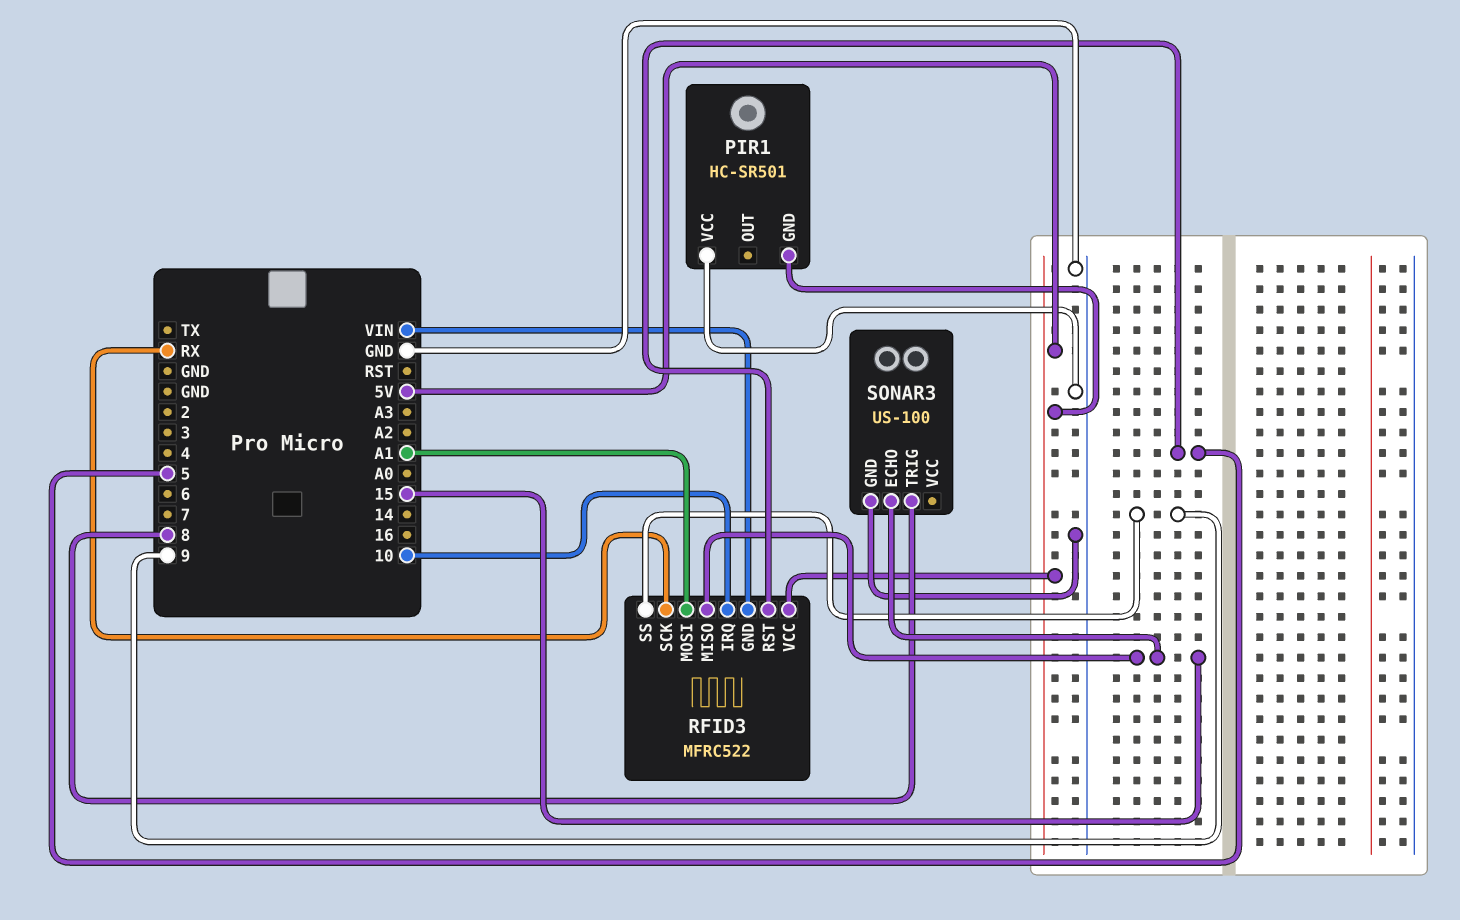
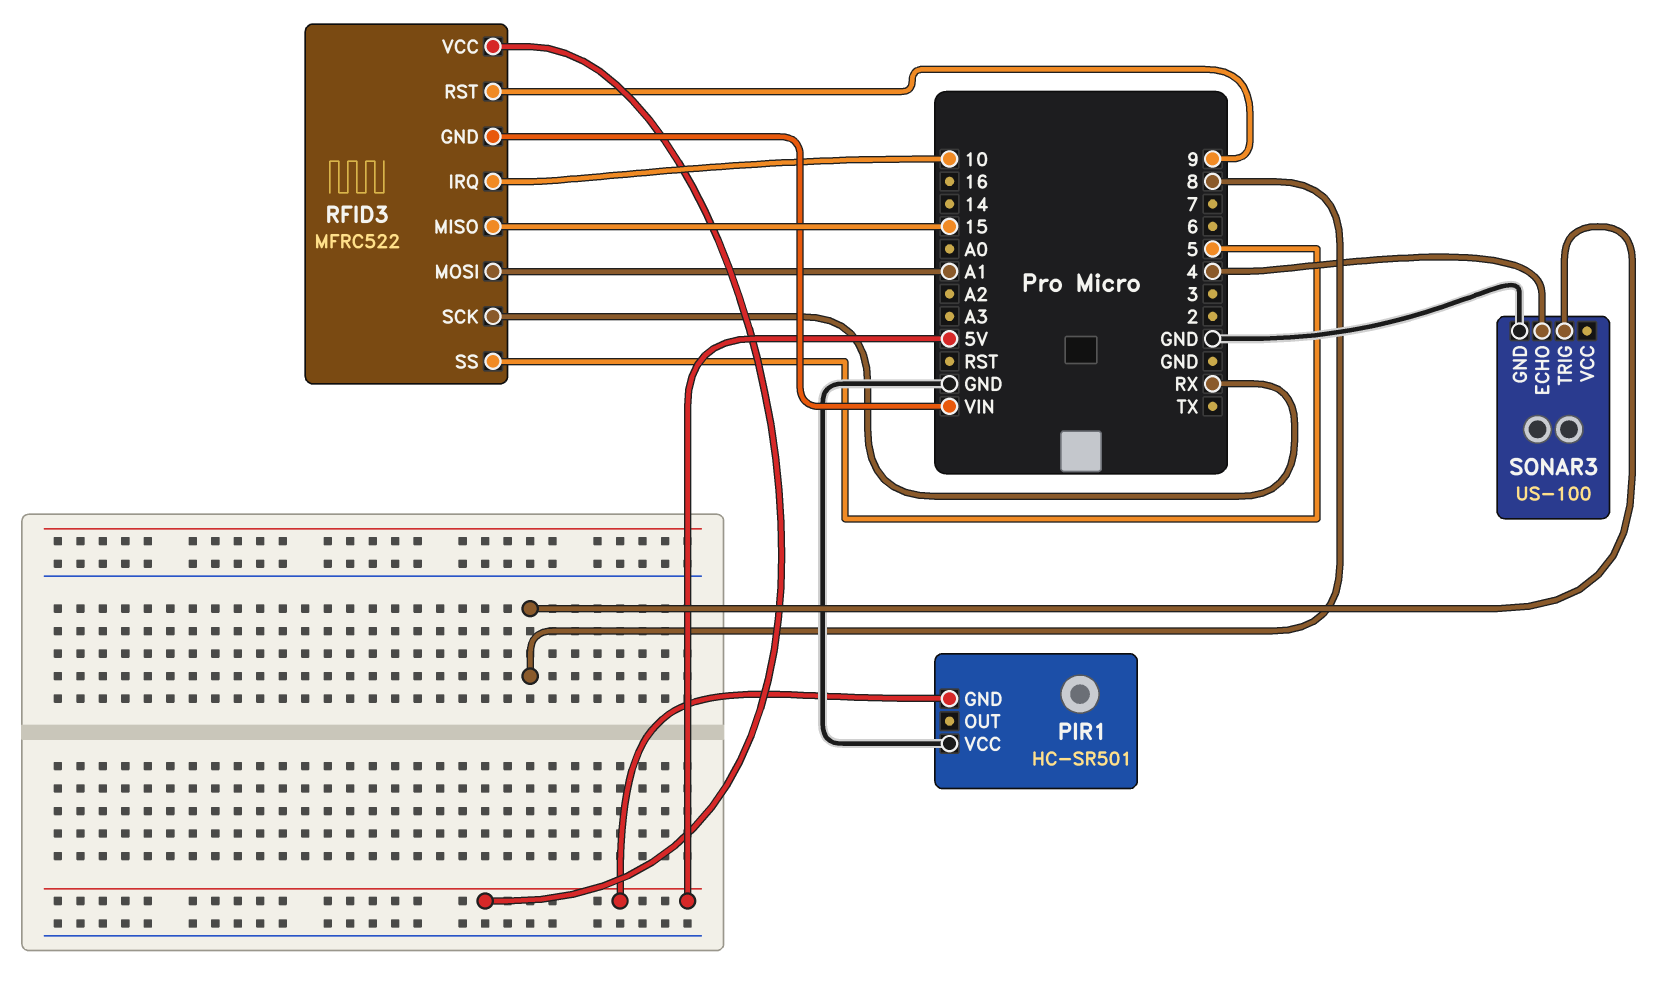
RFID3 pin RST: 5 -> 9
RFID3 pin SS: 9 -> 5
SONAR3 pin ECHO: 15 -> 4

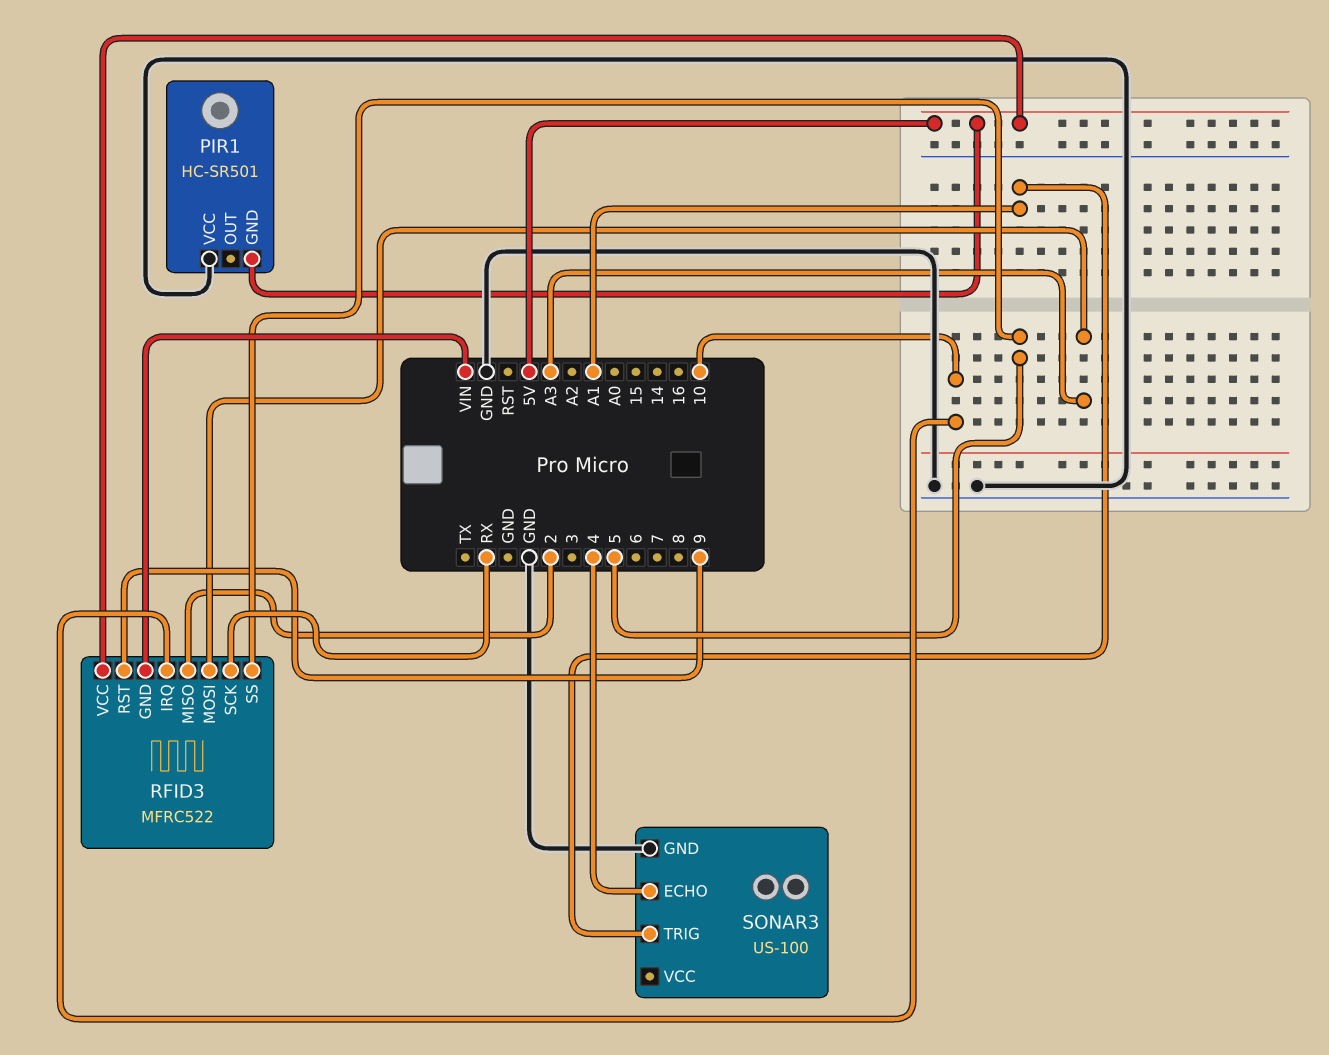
RFID3 pin MISO: 15 -> 2
RFID3 pin MOSI: A1 -> A3
SONAR3 pin TRIG: 8 -> A1

